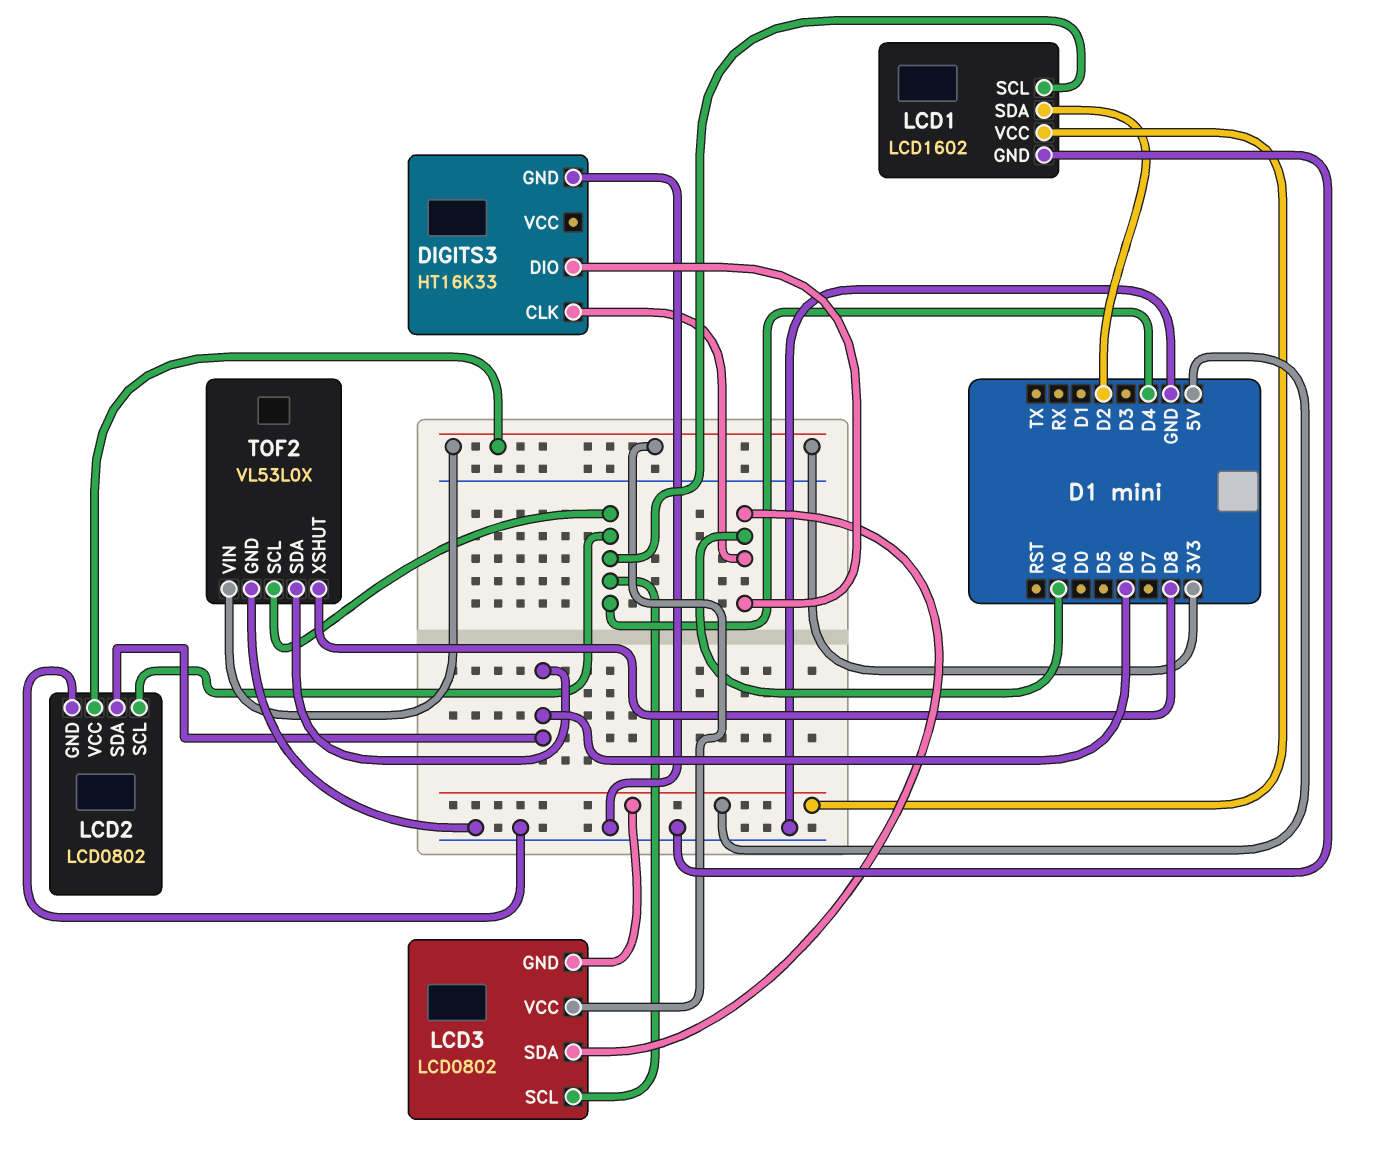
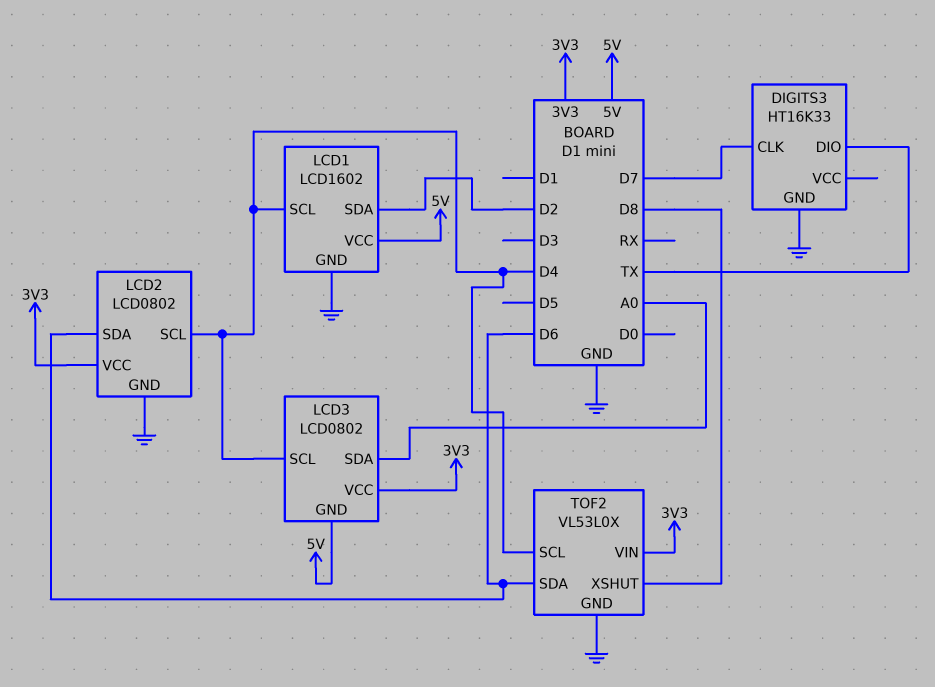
DIGITS3 pin CLK: A0 -> D7
DIGITS3 pin DIO: A0 -> TX

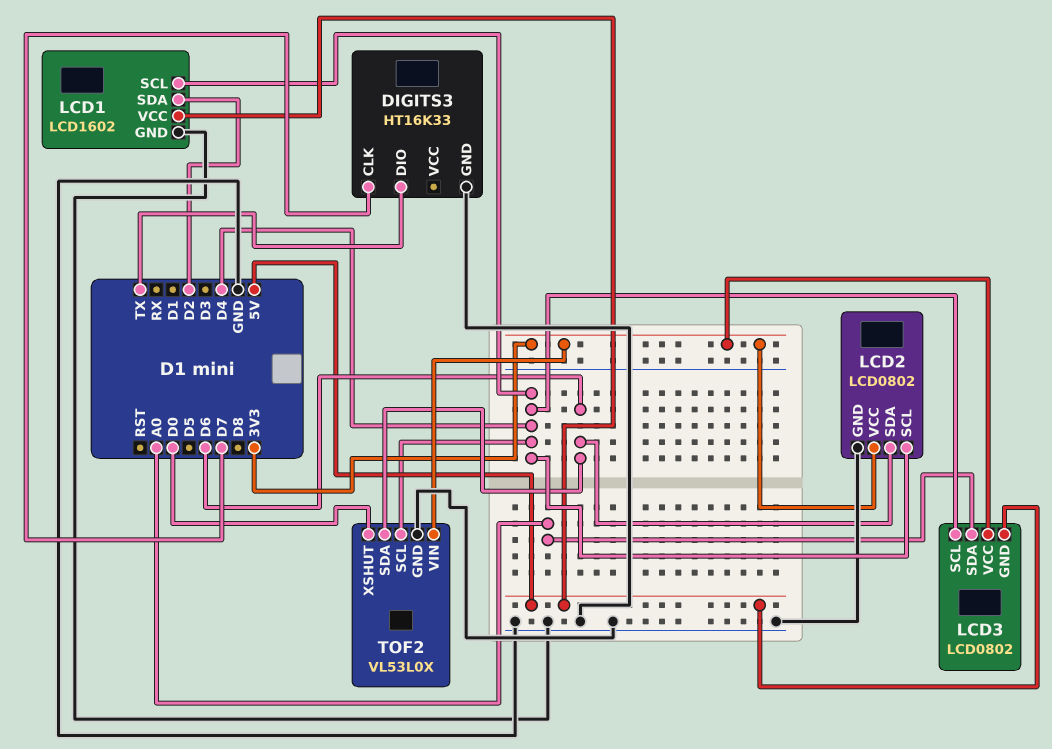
TOF2 pin XSHUT: D8 -> D0

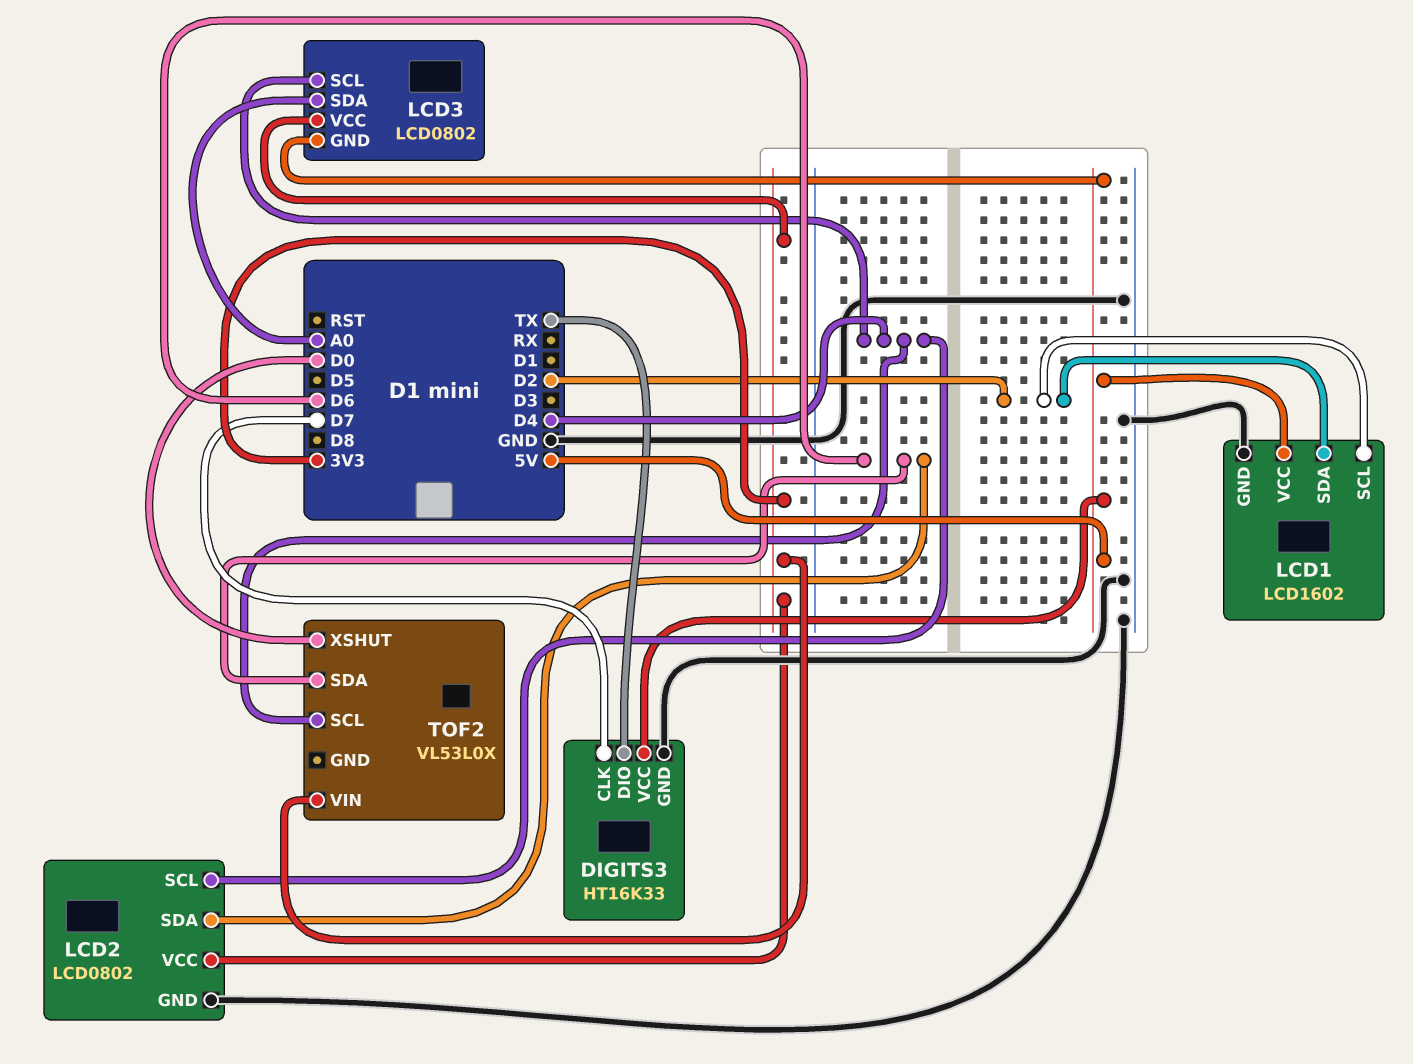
DIGITS3 pin VCC: none -> 5V
LCD1 pin SCL: D4 -> D2
TOF2 pin GND: GND -> none

